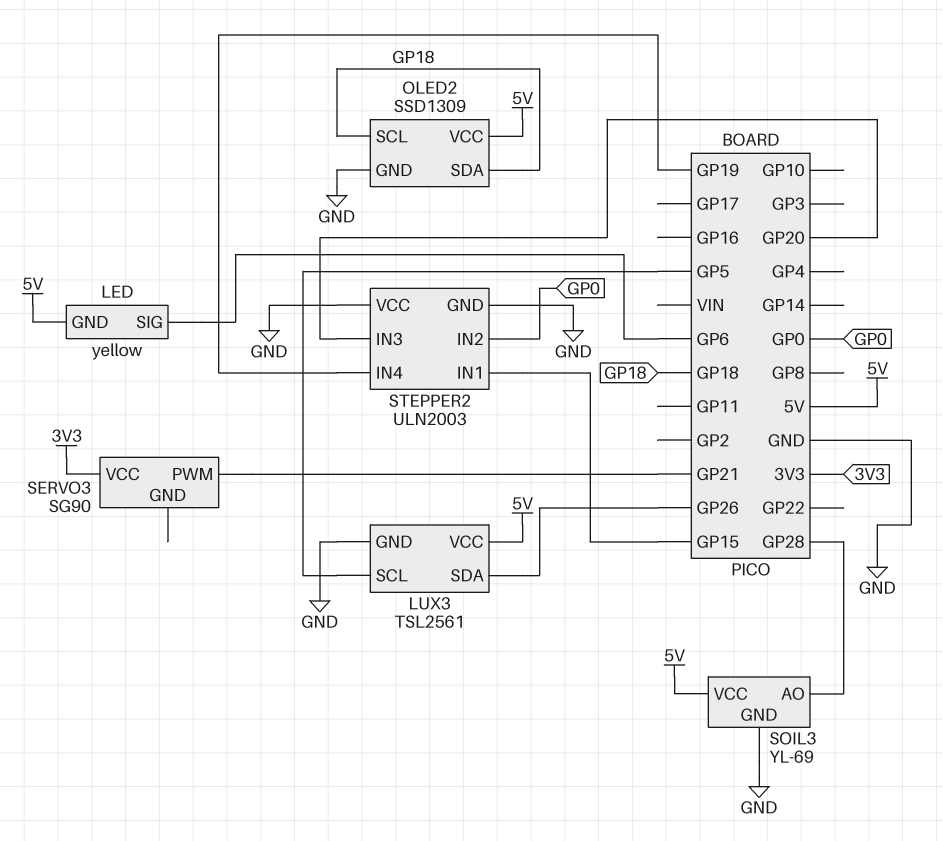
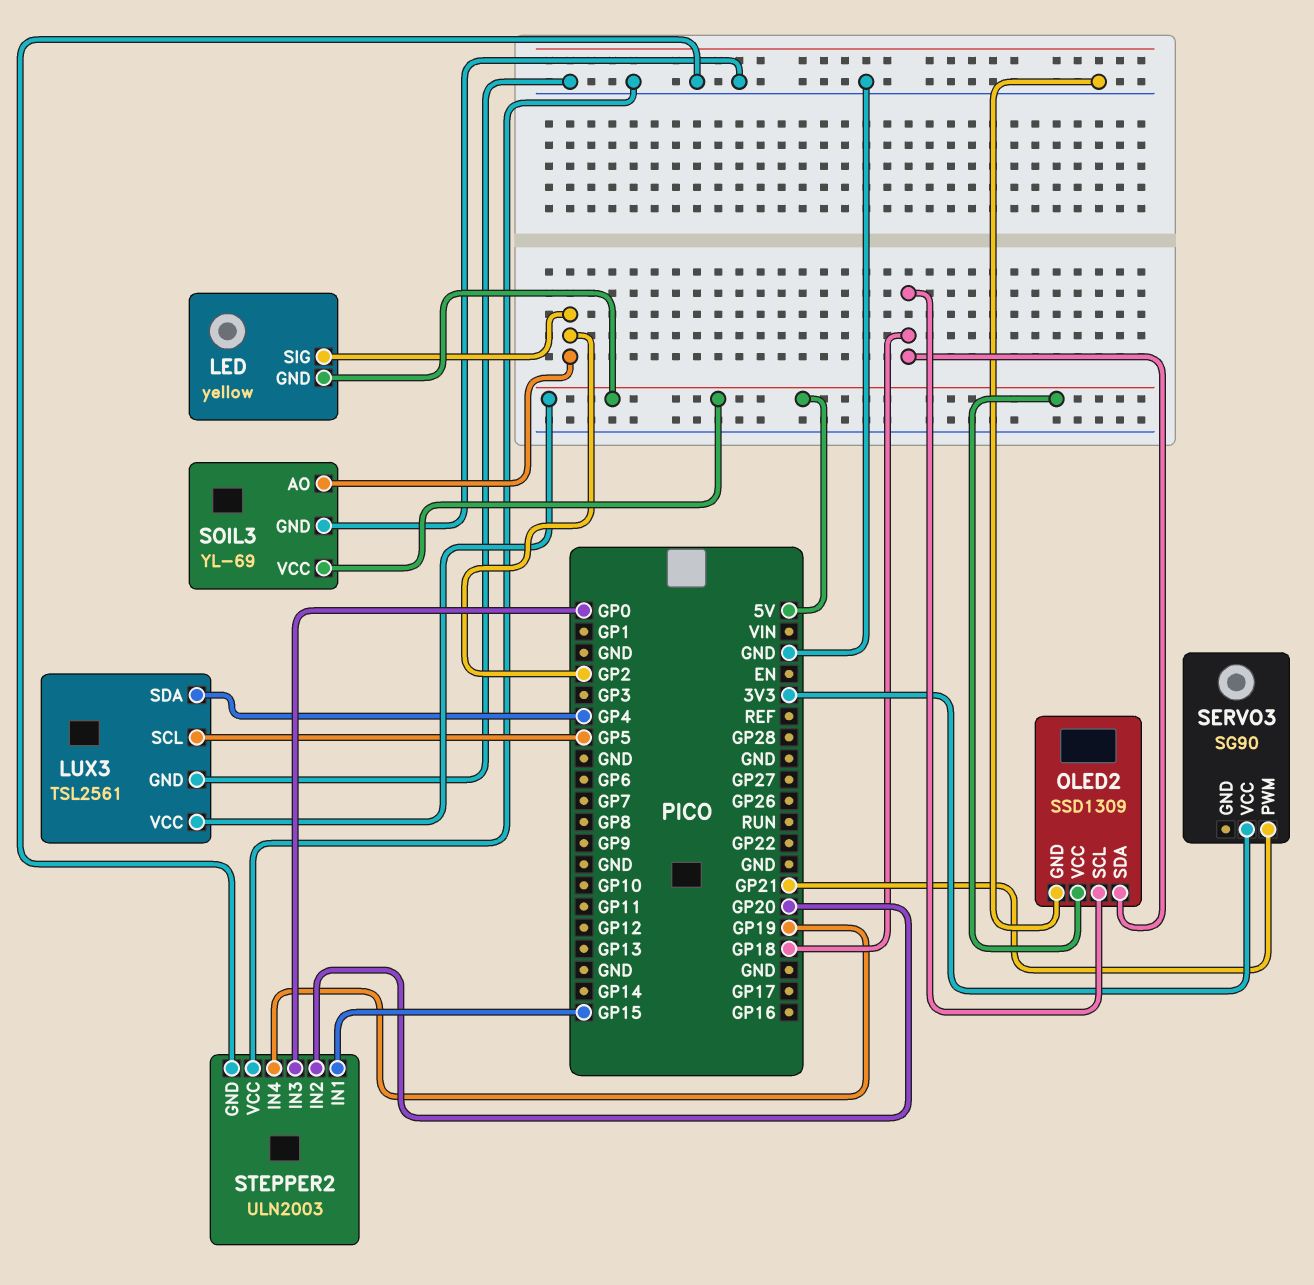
LED pin SIG: GP6 -> GP2
LUX3 pin SDA: GP26 -> GP4
SOIL3 pin AO: GP28 -> GP2
STEPPER2 pin IN2: GP0 -> GP20
STEPPER2 pin IN3: GP20 -> GP0

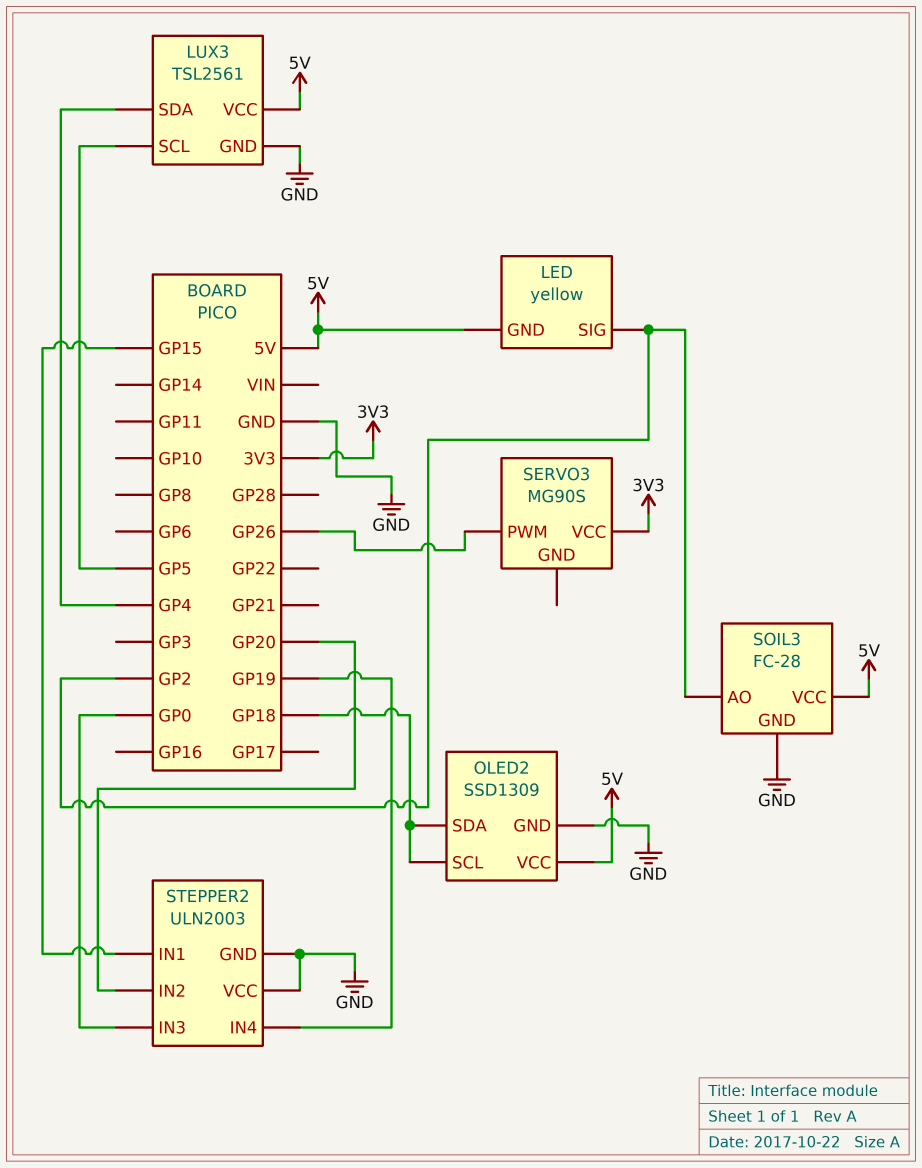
SERVO3: SG90 -> MG90S
SERVO3 pin PWM: GP21 -> GP26
SOIL3: YL-69 -> FC-28

